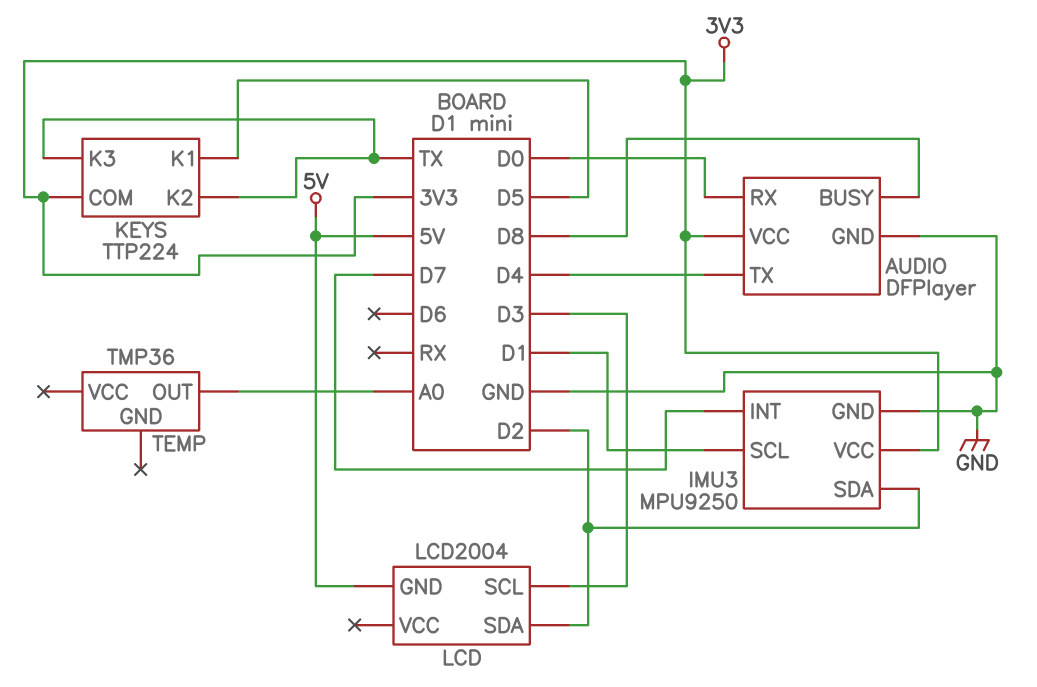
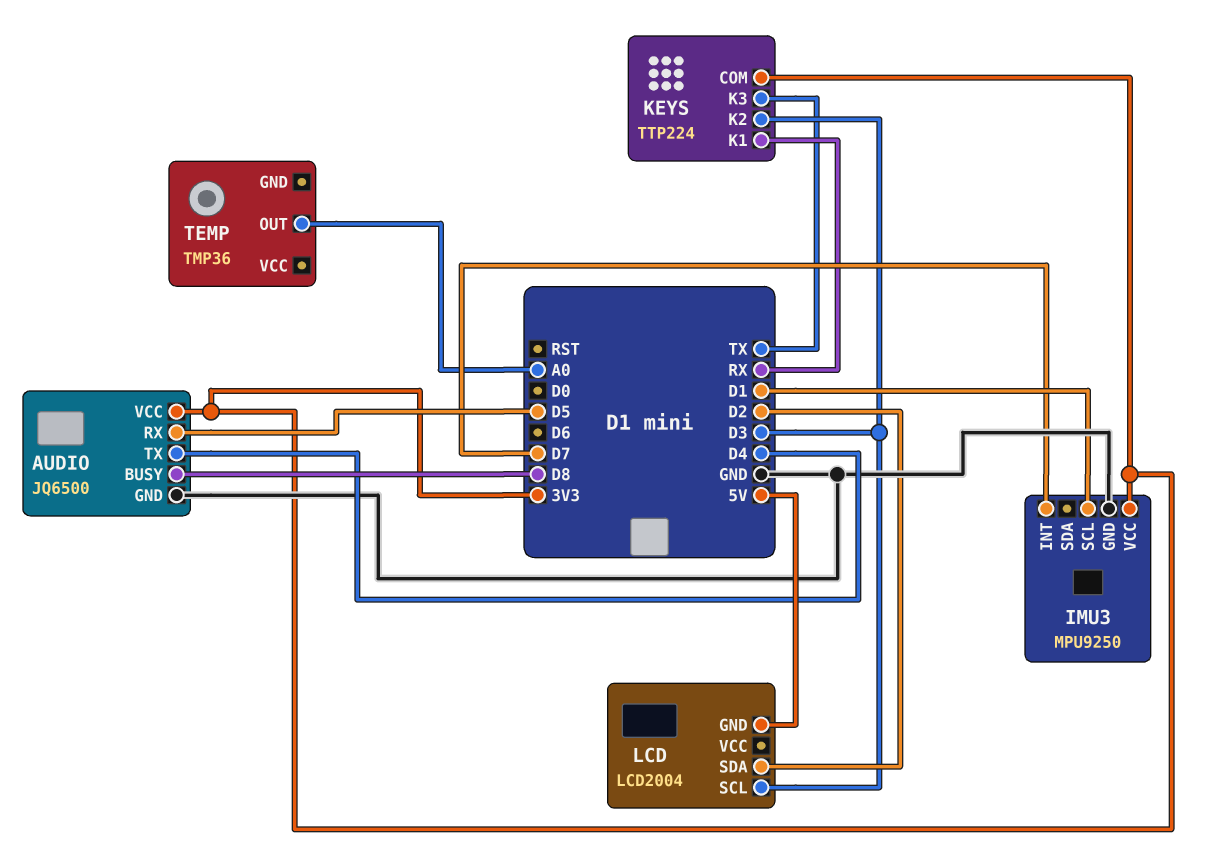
AUDIO: DFPlayer -> JQ6500
AUDIO pin RX: D0 -> D5
IMU3 pin SDA: D2 -> none
KEYS pin K1: D5 -> RX
KEYS pin K2: TX -> D3

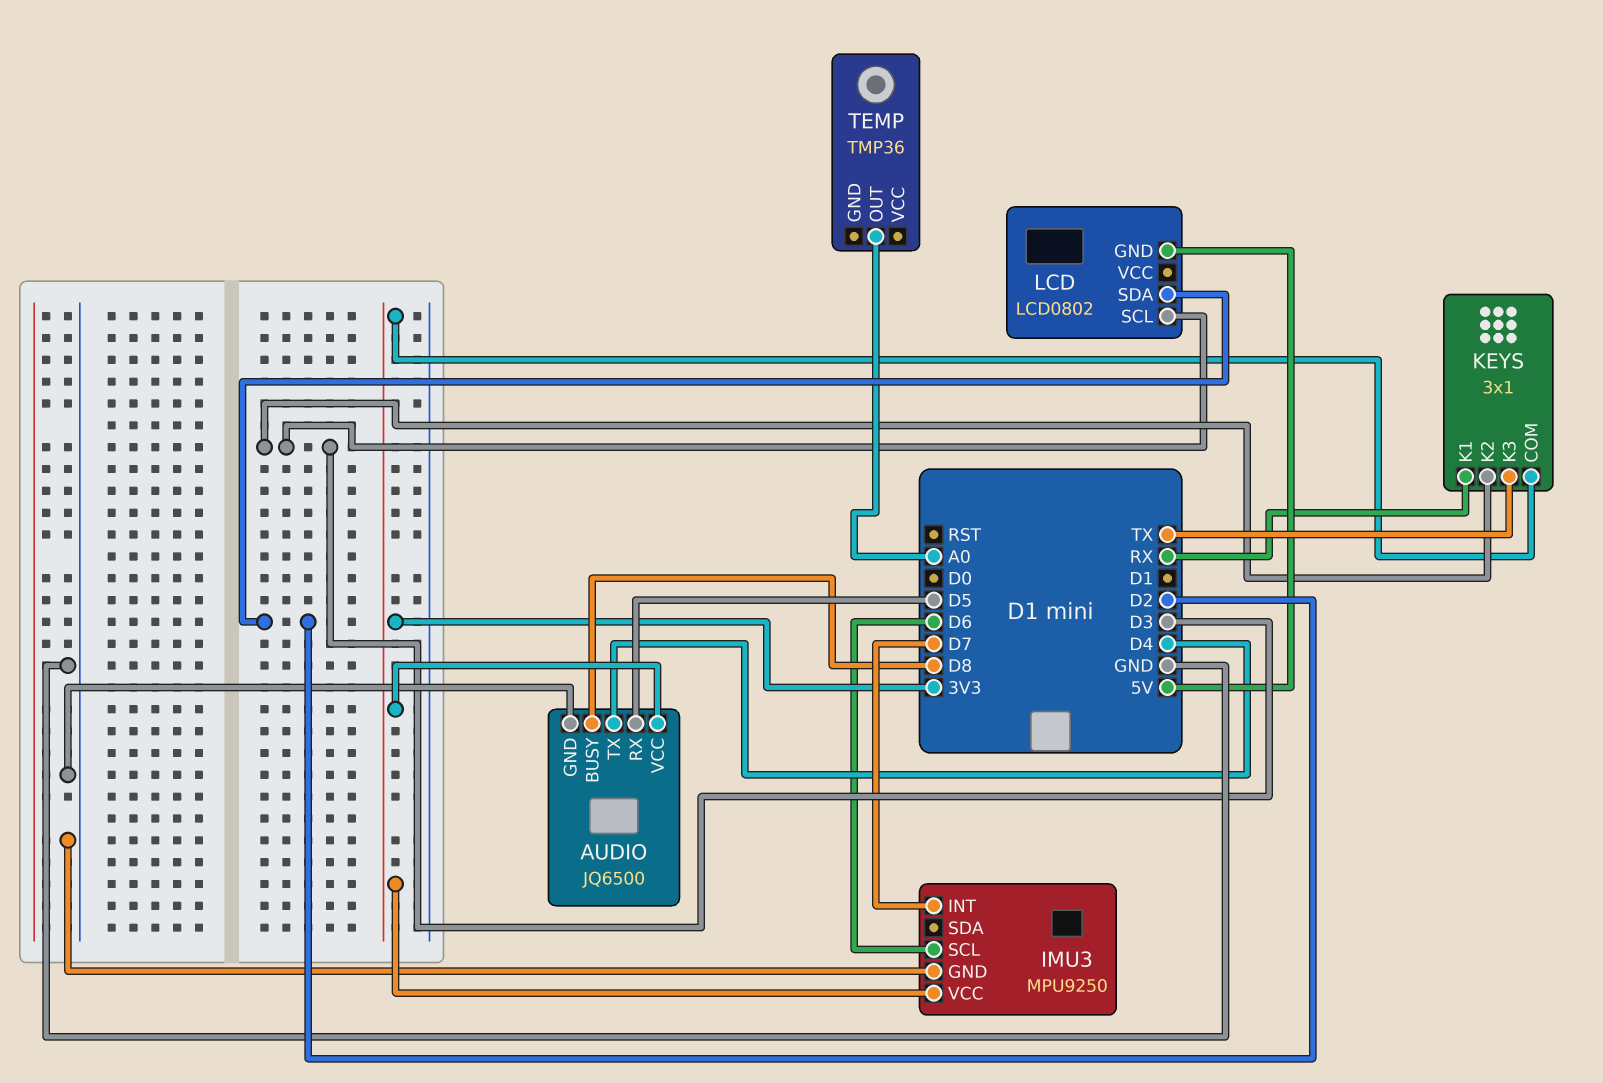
IMU3 pin SCL: D1 -> D6
KEYS: TTP224 -> 3x1
LCD: LCD2004 -> LCD0802

